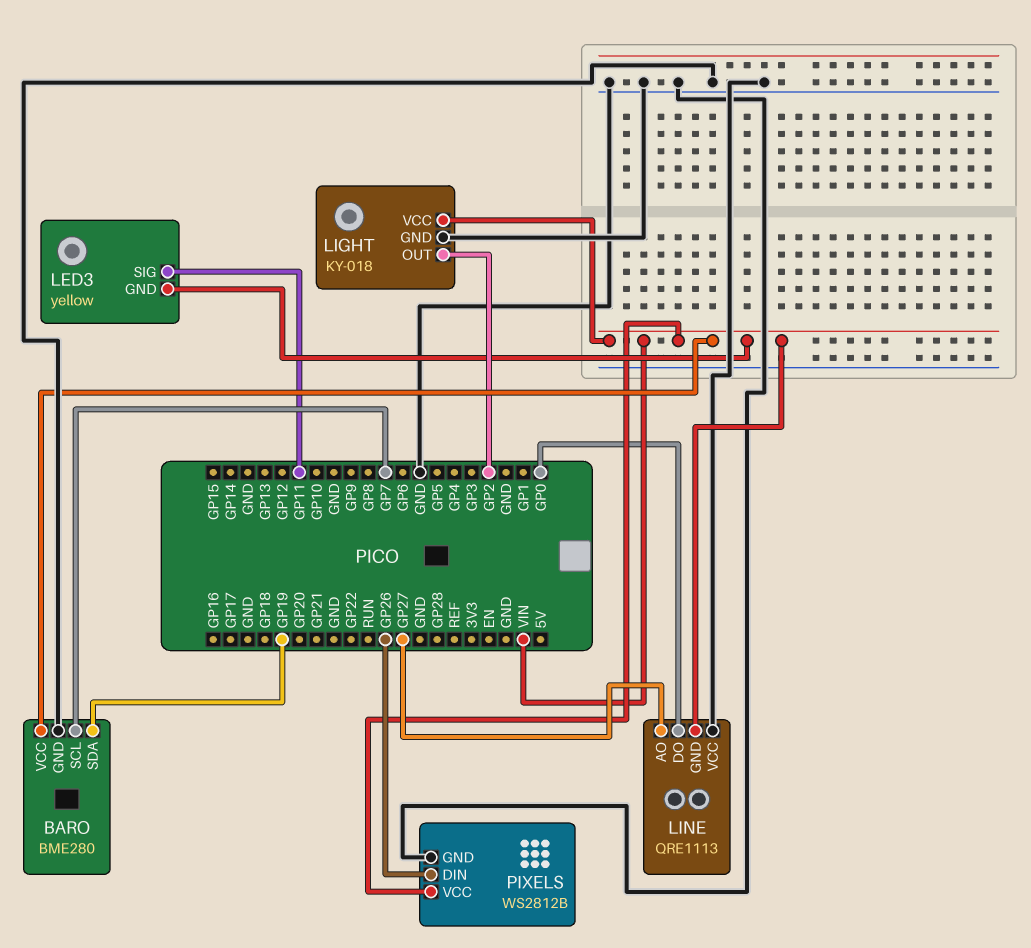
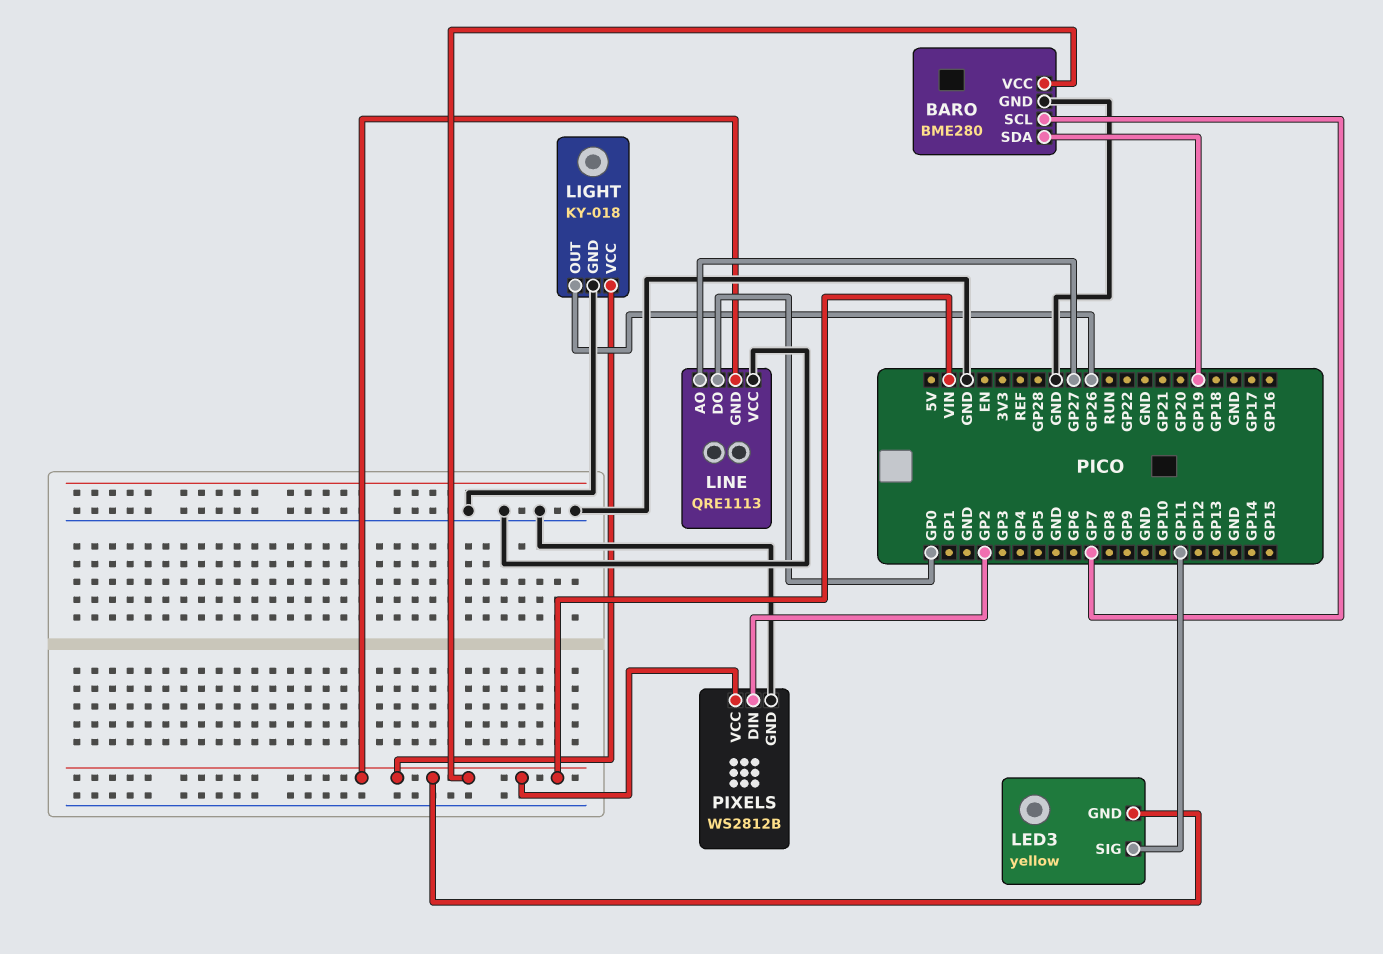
LIGHT pin OUT: GP2 -> GP26
PIXELS pin DIN: GP26 -> GP2

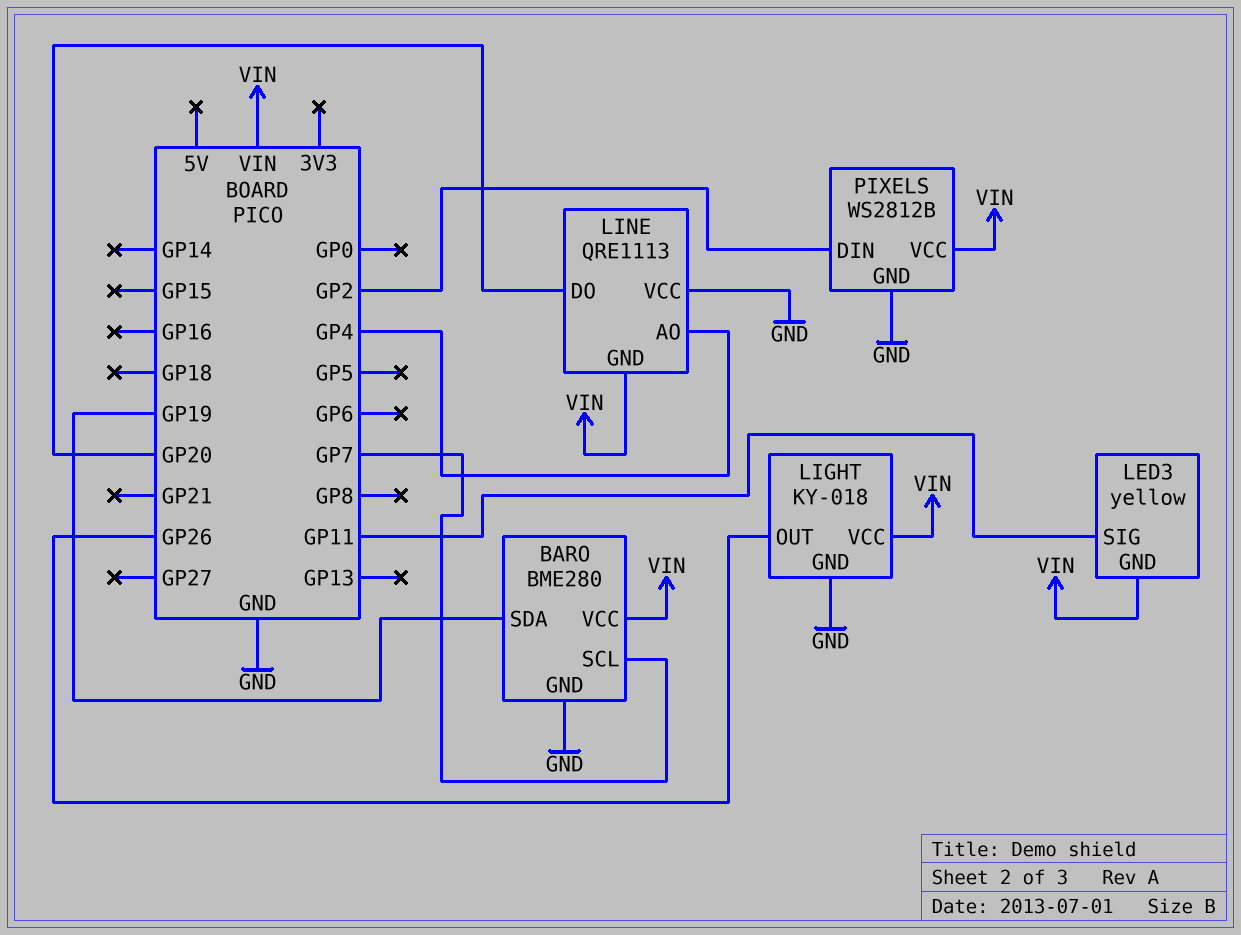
LINE pin AO: GP27 -> GP4
LINE pin DO: GP0 -> GP20

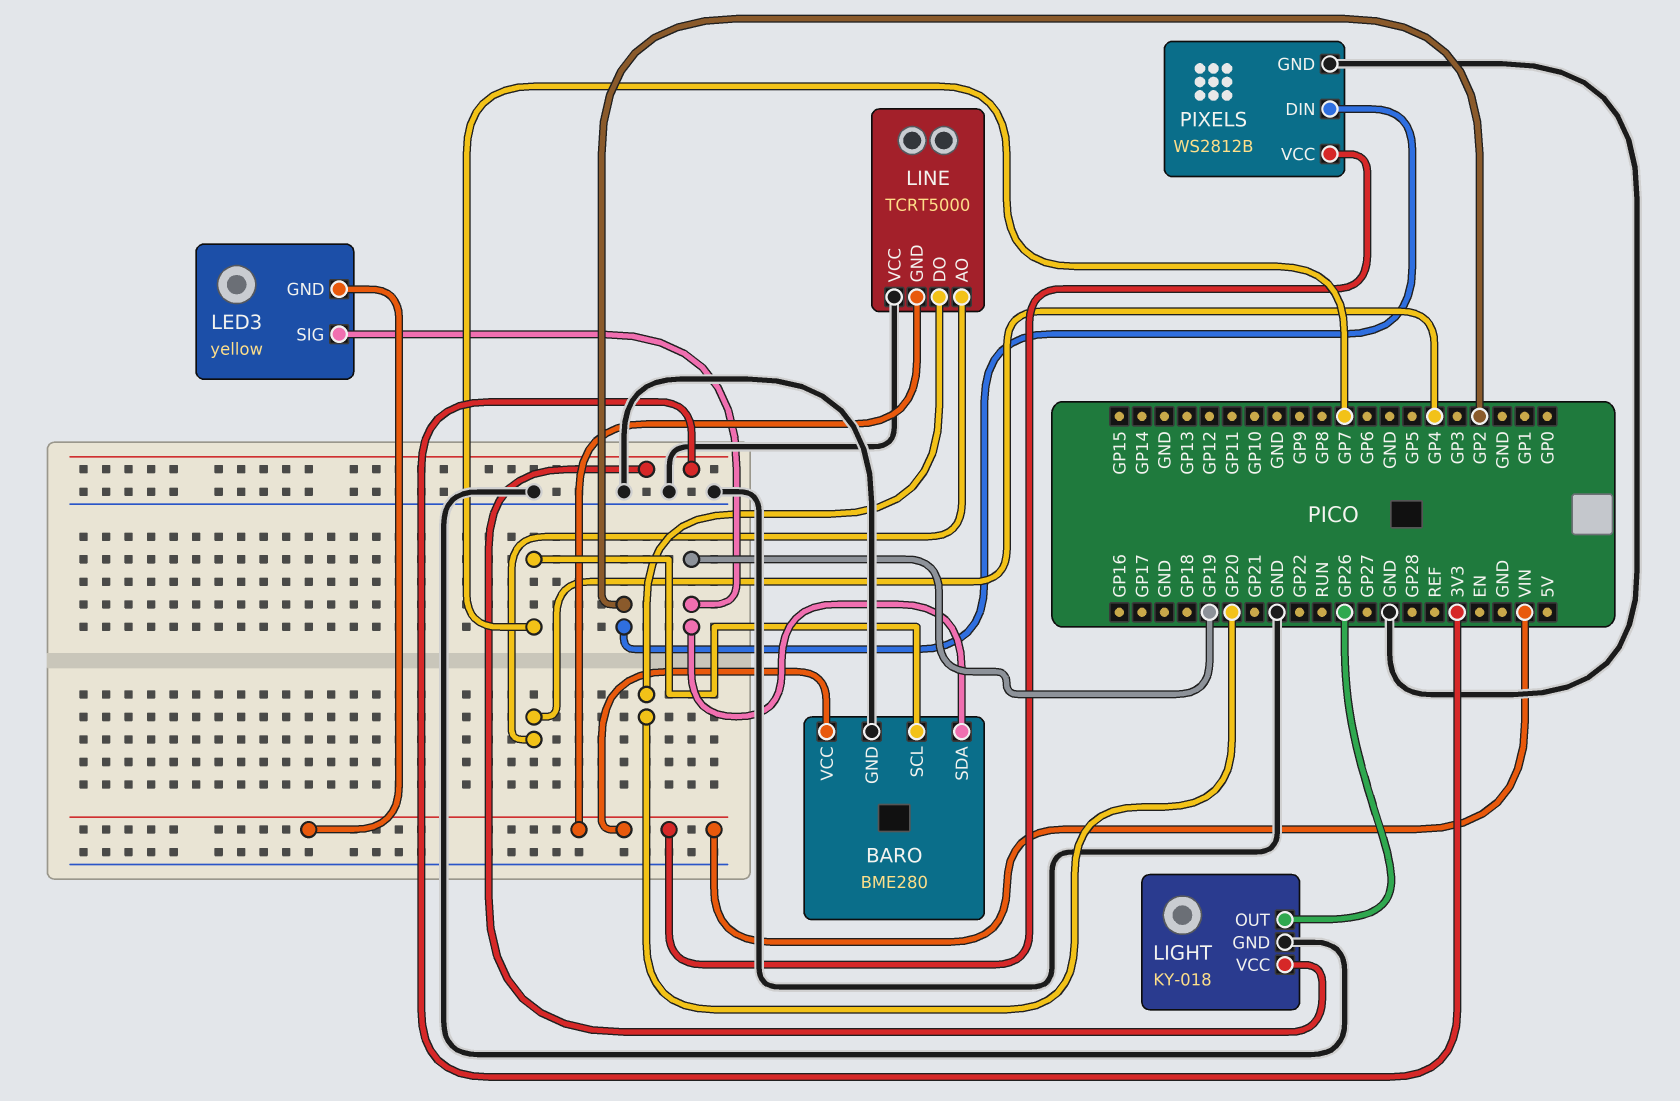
LED3 pin SIG: GP11 -> GP19
LIGHT pin VCC: VIN -> 3V3
LINE: QRE1113 -> TCRT5000

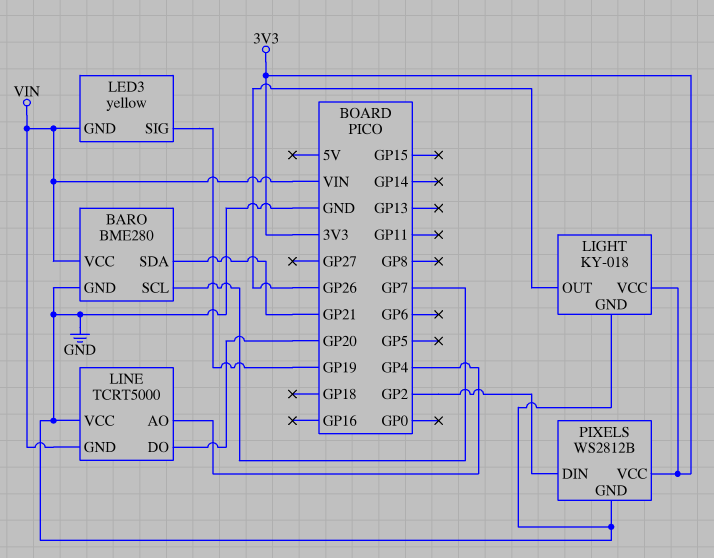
BARO pin SDA: GP19 -> GP21
PIXELS pin VCC: VIN -> 3V3

